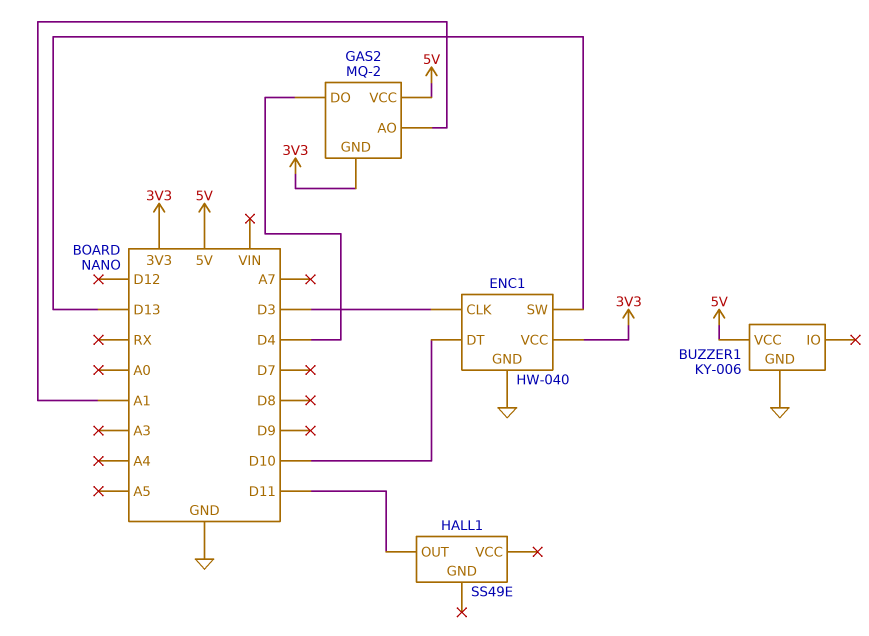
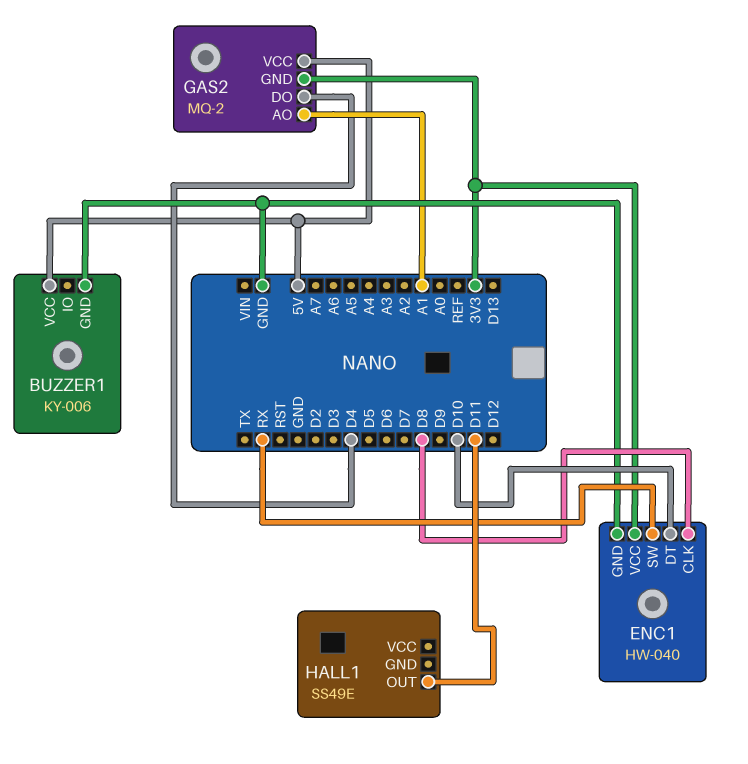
ENC1 pin CLK: D3 -> D8
ENC1 pin SW: D13 -> RX

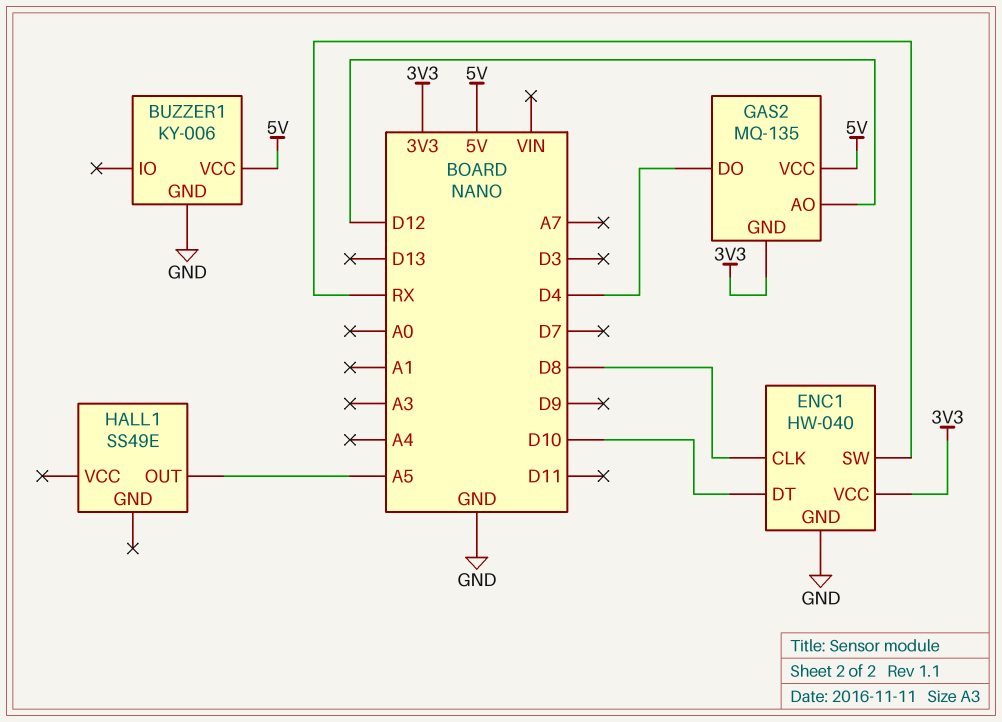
GAS2: MQ-2 -> MQ-135
GAS2 pin AO: A1 -> D12
HALL1 pin OUT: D11 -> A5

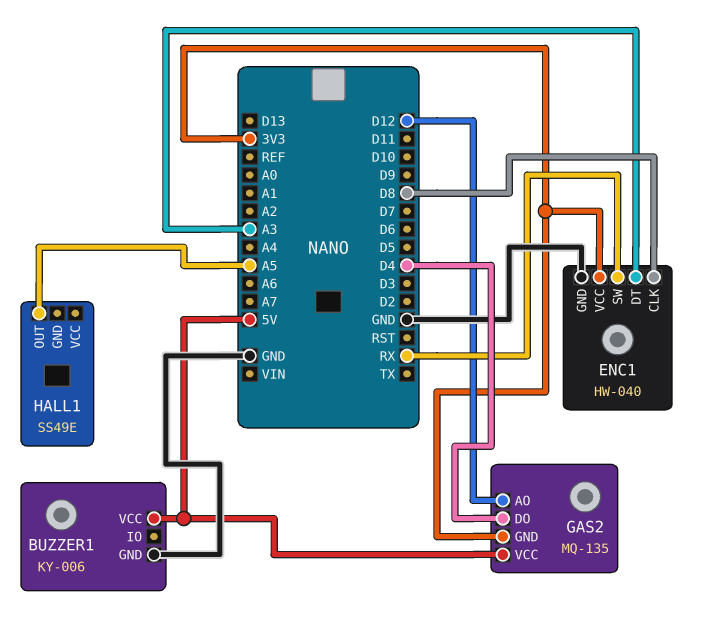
ENC1 pin DT: D10 -> A3

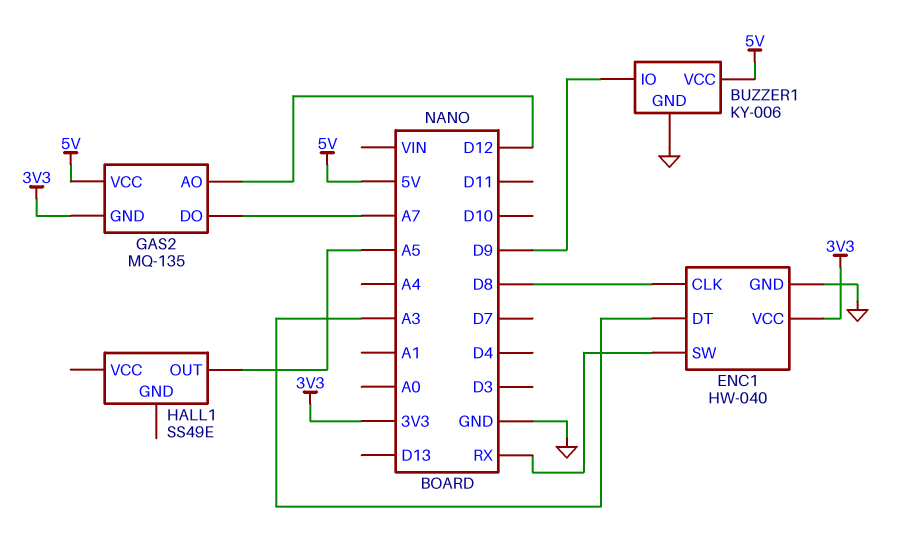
BUZZER1 pin IO: none -> D9
GAS2 pin DO: D4 -> A7

